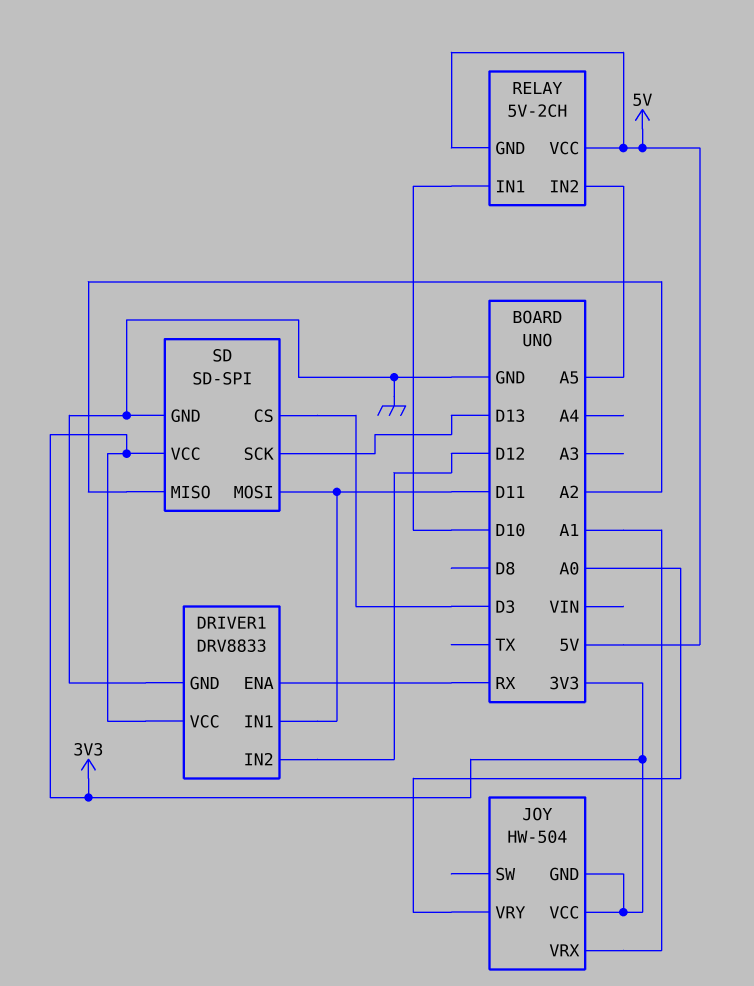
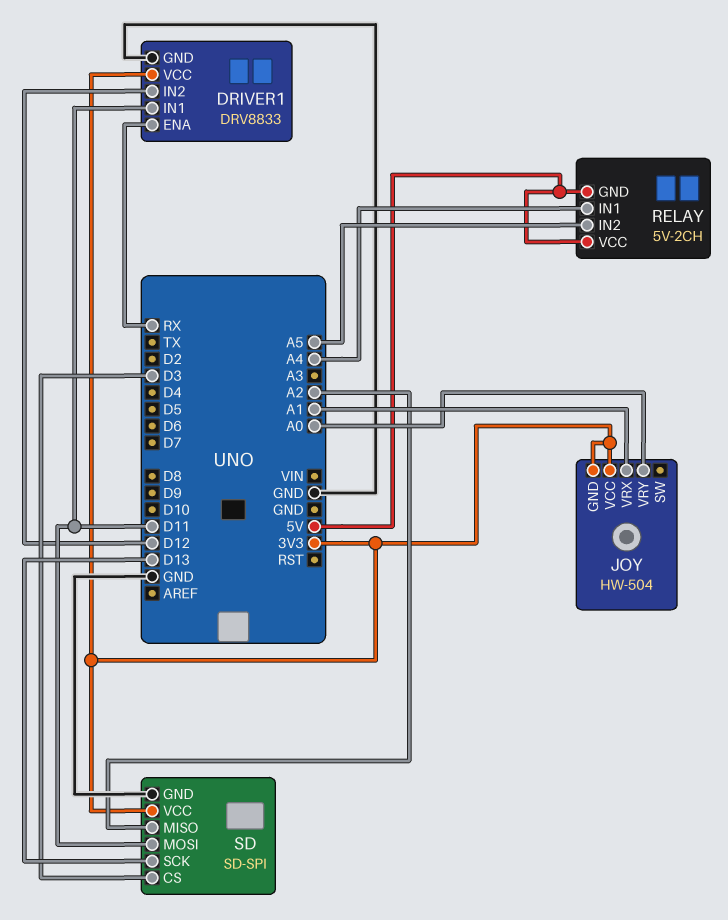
RELAY pin IN1: D10 -> A4

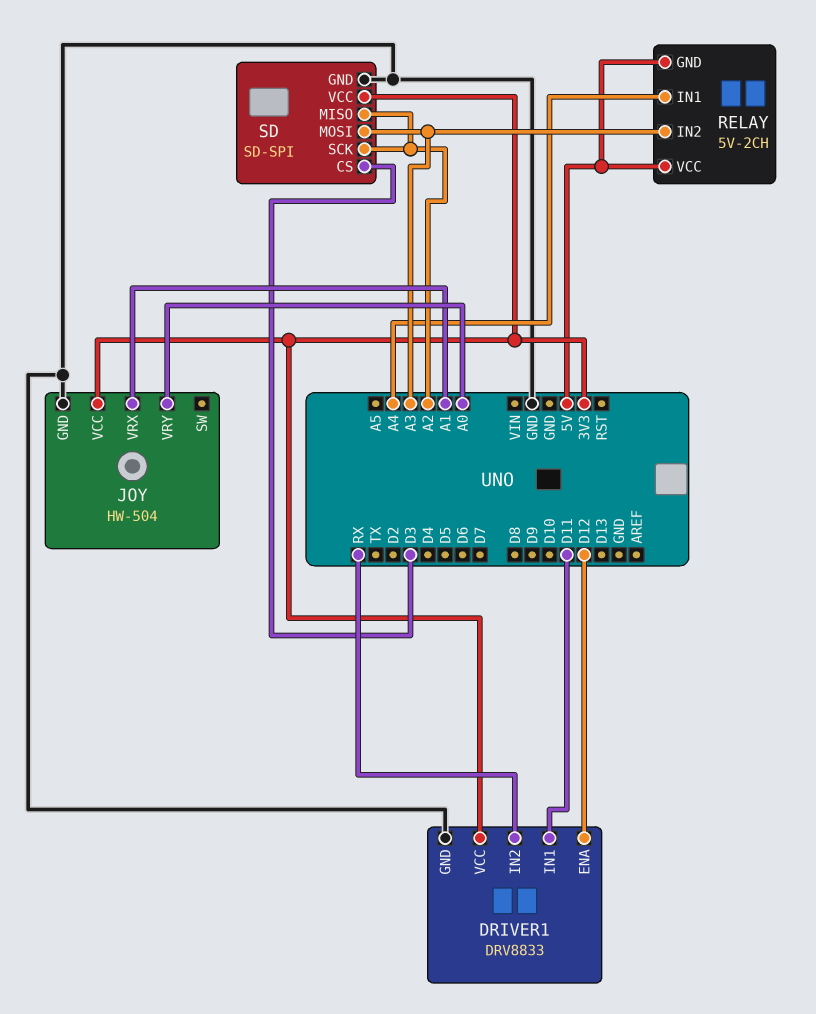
DRIVER1 pin ENA: RX -> D12
DRIVER1 pin IN2: D12 -> RX
JOY pin GND: 3V3 -> GND
RELAY pin IN2: A5 -> A3
SD pin MOSI: D11 -> A3
SD pin SCK: D13 -> A2

